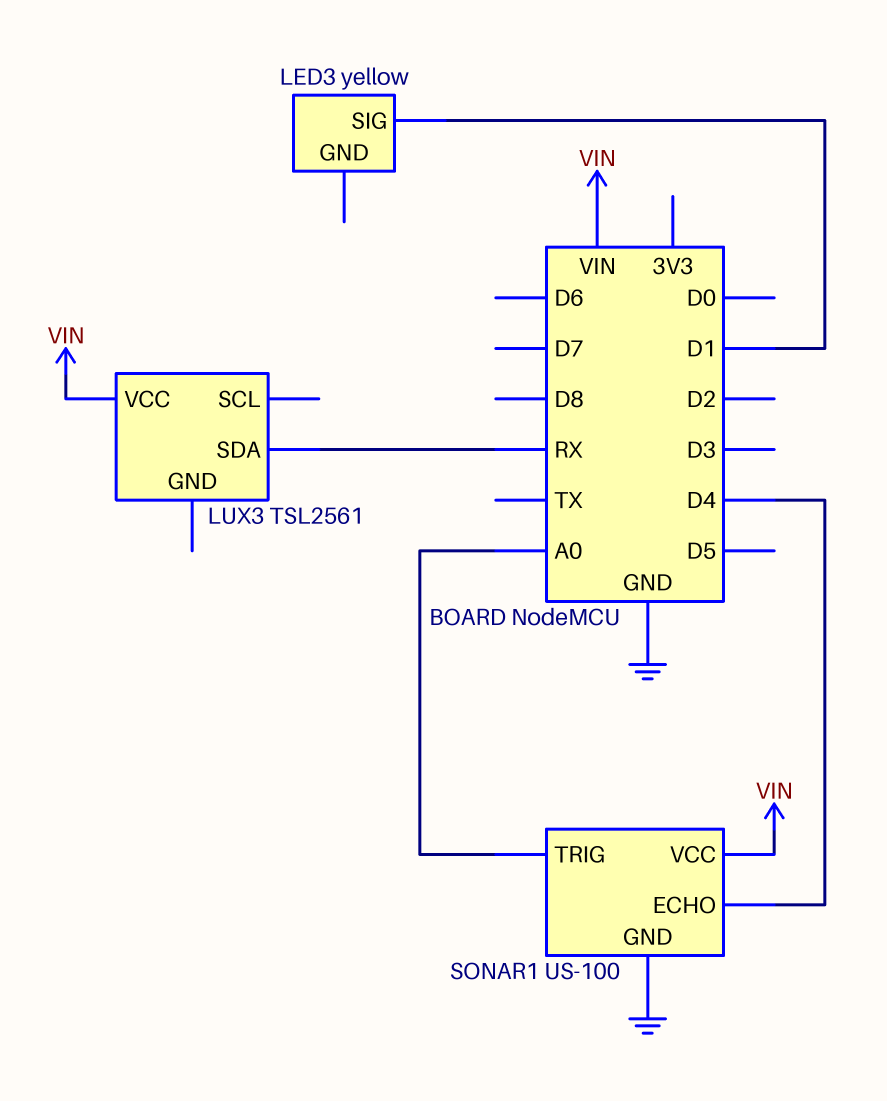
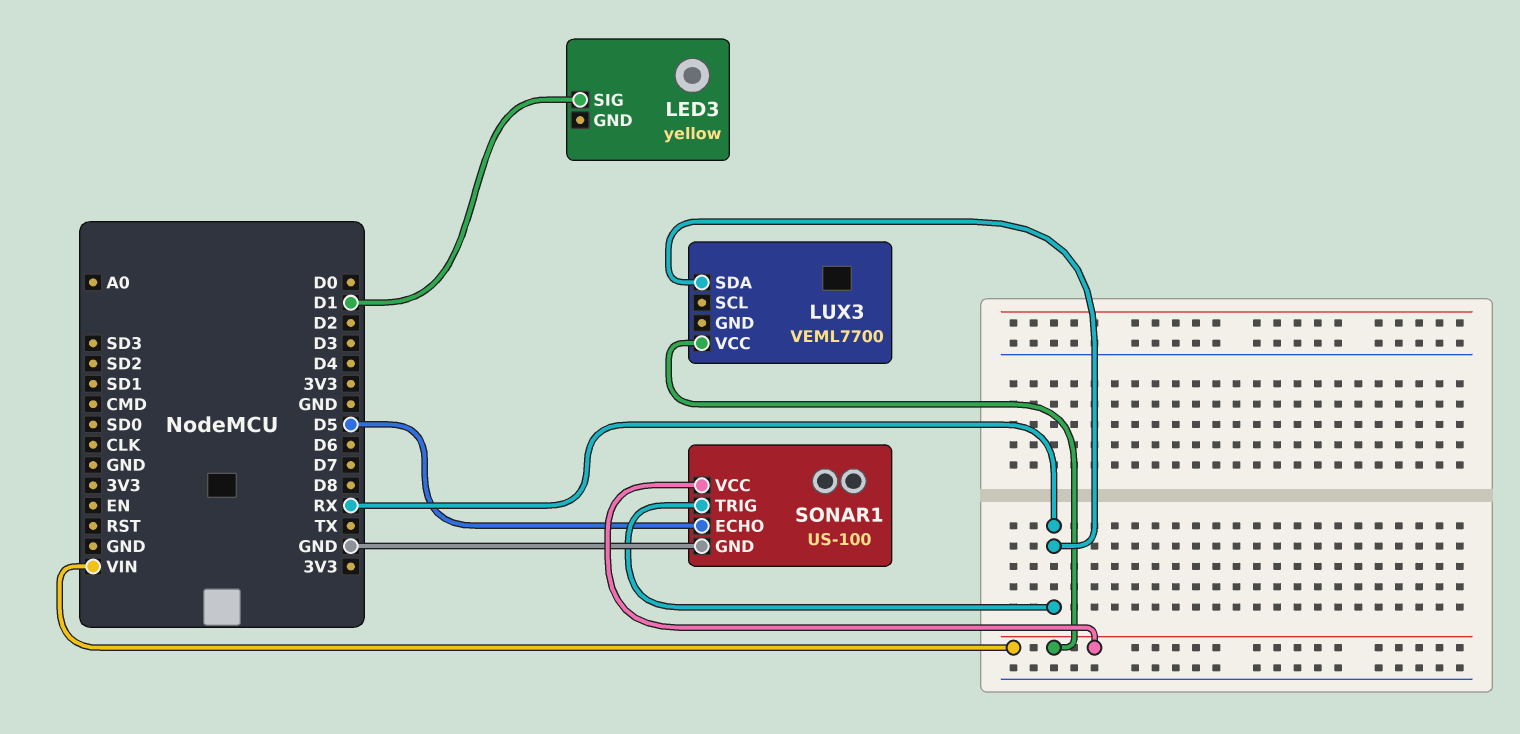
LUX3: TSL2561 -> VEML7700
SONAR1 pin ECHO: D4 -> D5
SONAR1 pin TRIG: A0 -> RX

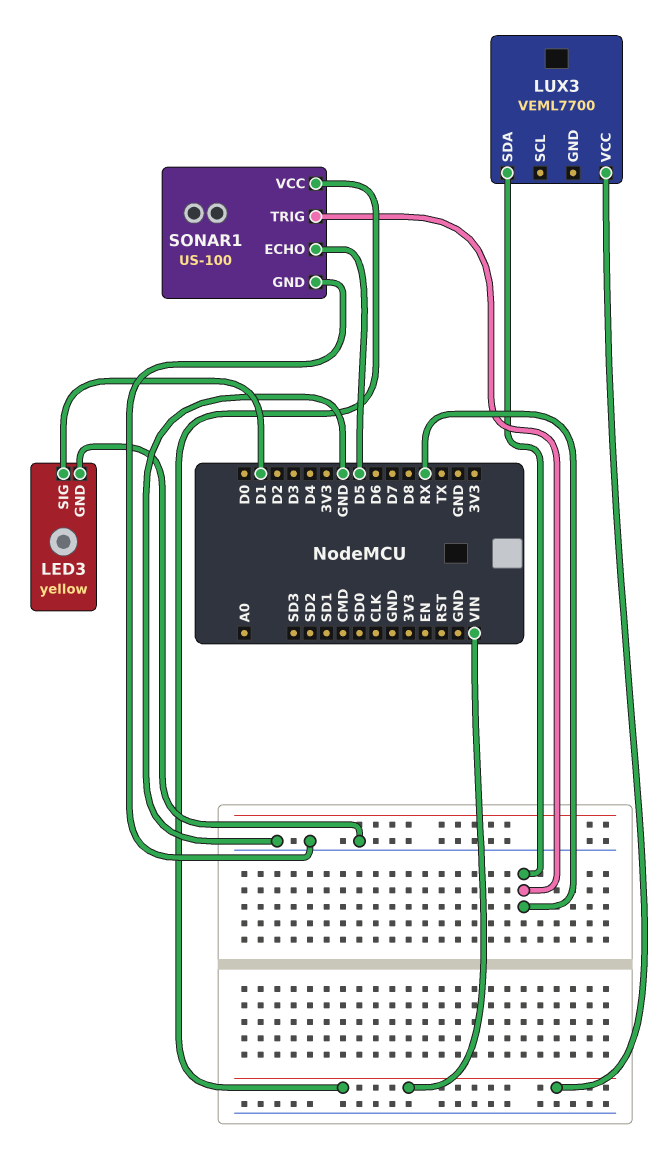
LED3 pin GND: none -> GND

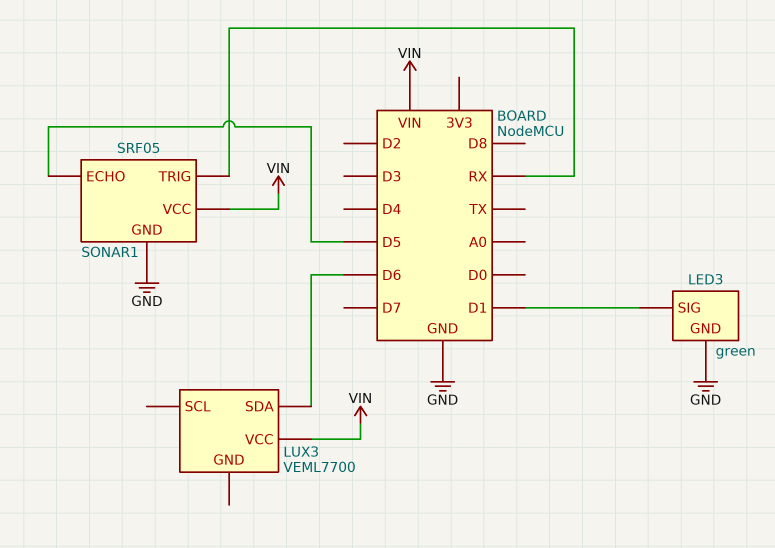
LED3: yellow -> green
LUX3 pin SDA: RX -> D6
SONAR1: US-100 -> SRF05

